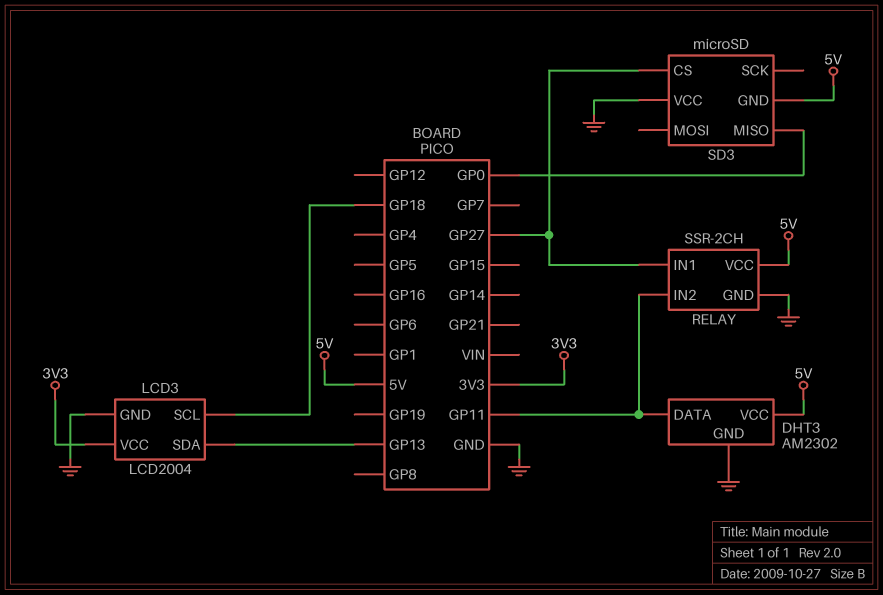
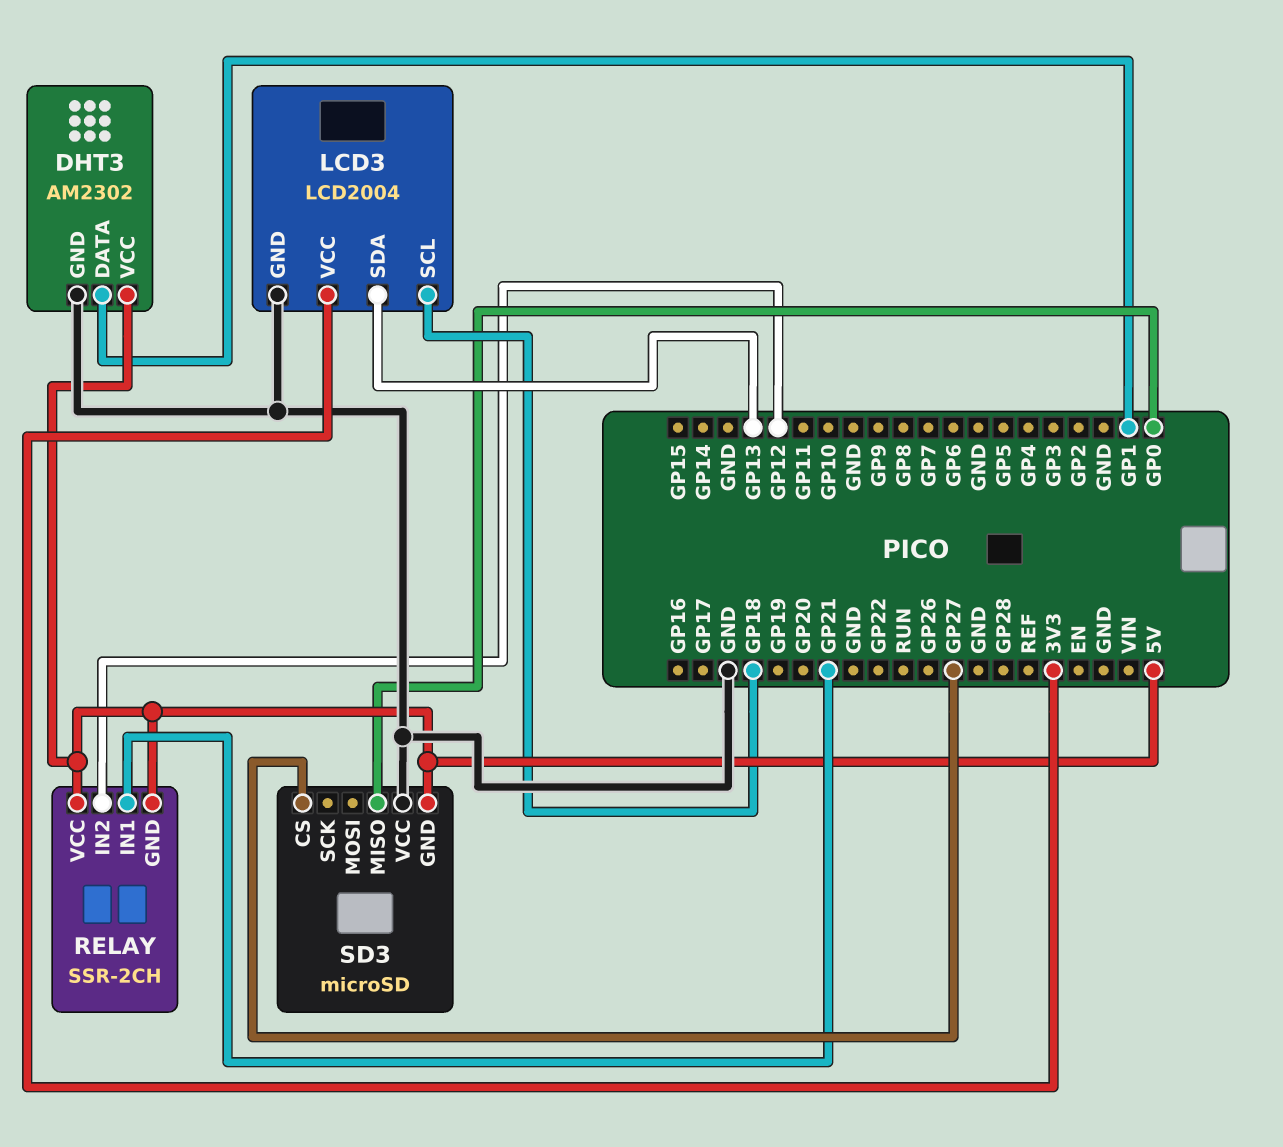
DHT3 pin DATA: GP11 -> GP1
RELAY pin GND: GND -> 5V
RELAY pin IN1: GP27 -> GP21
RELAY pin IN2: GP11 -> GP12

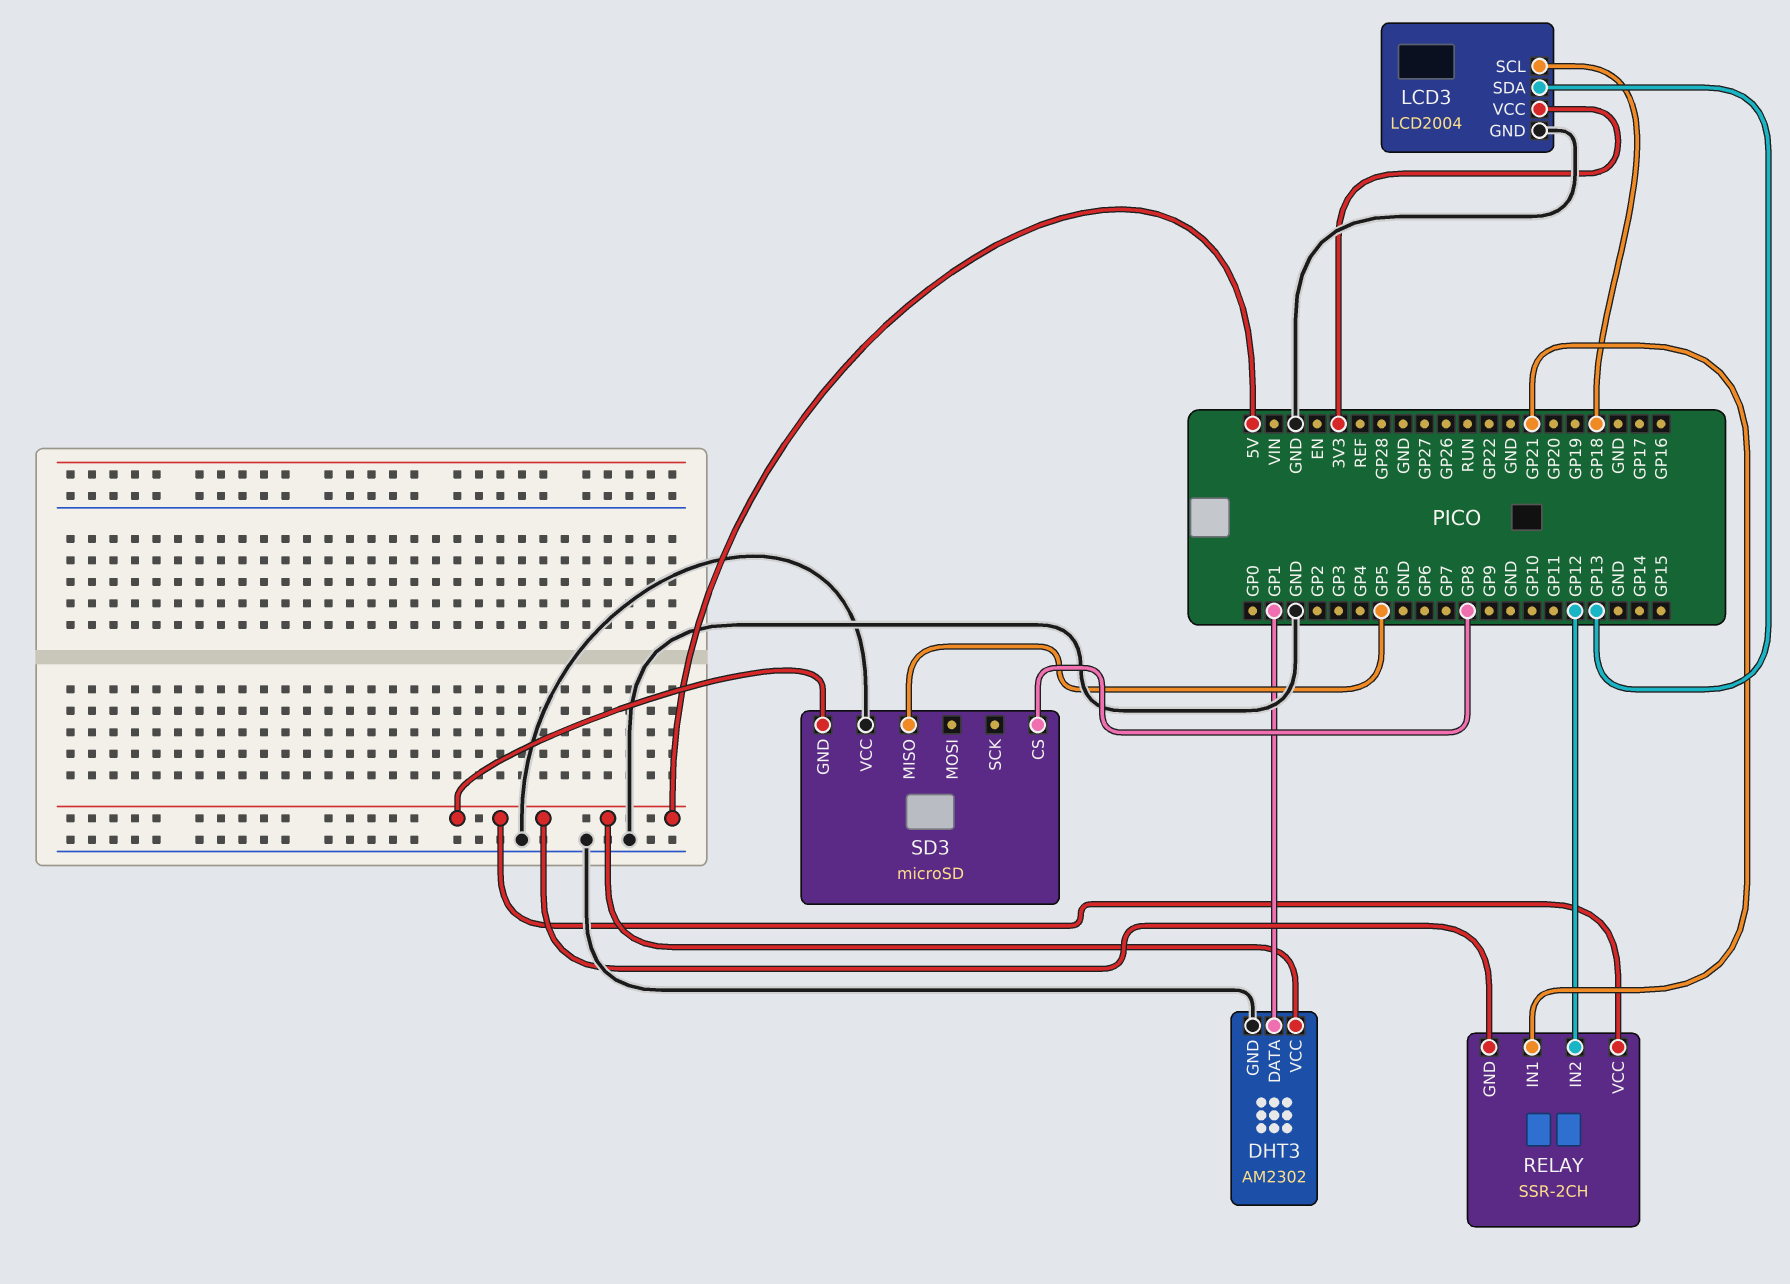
SD3 pin CS: GP27 -> GP8
SD3 pin MISO: GP0 -> GP5

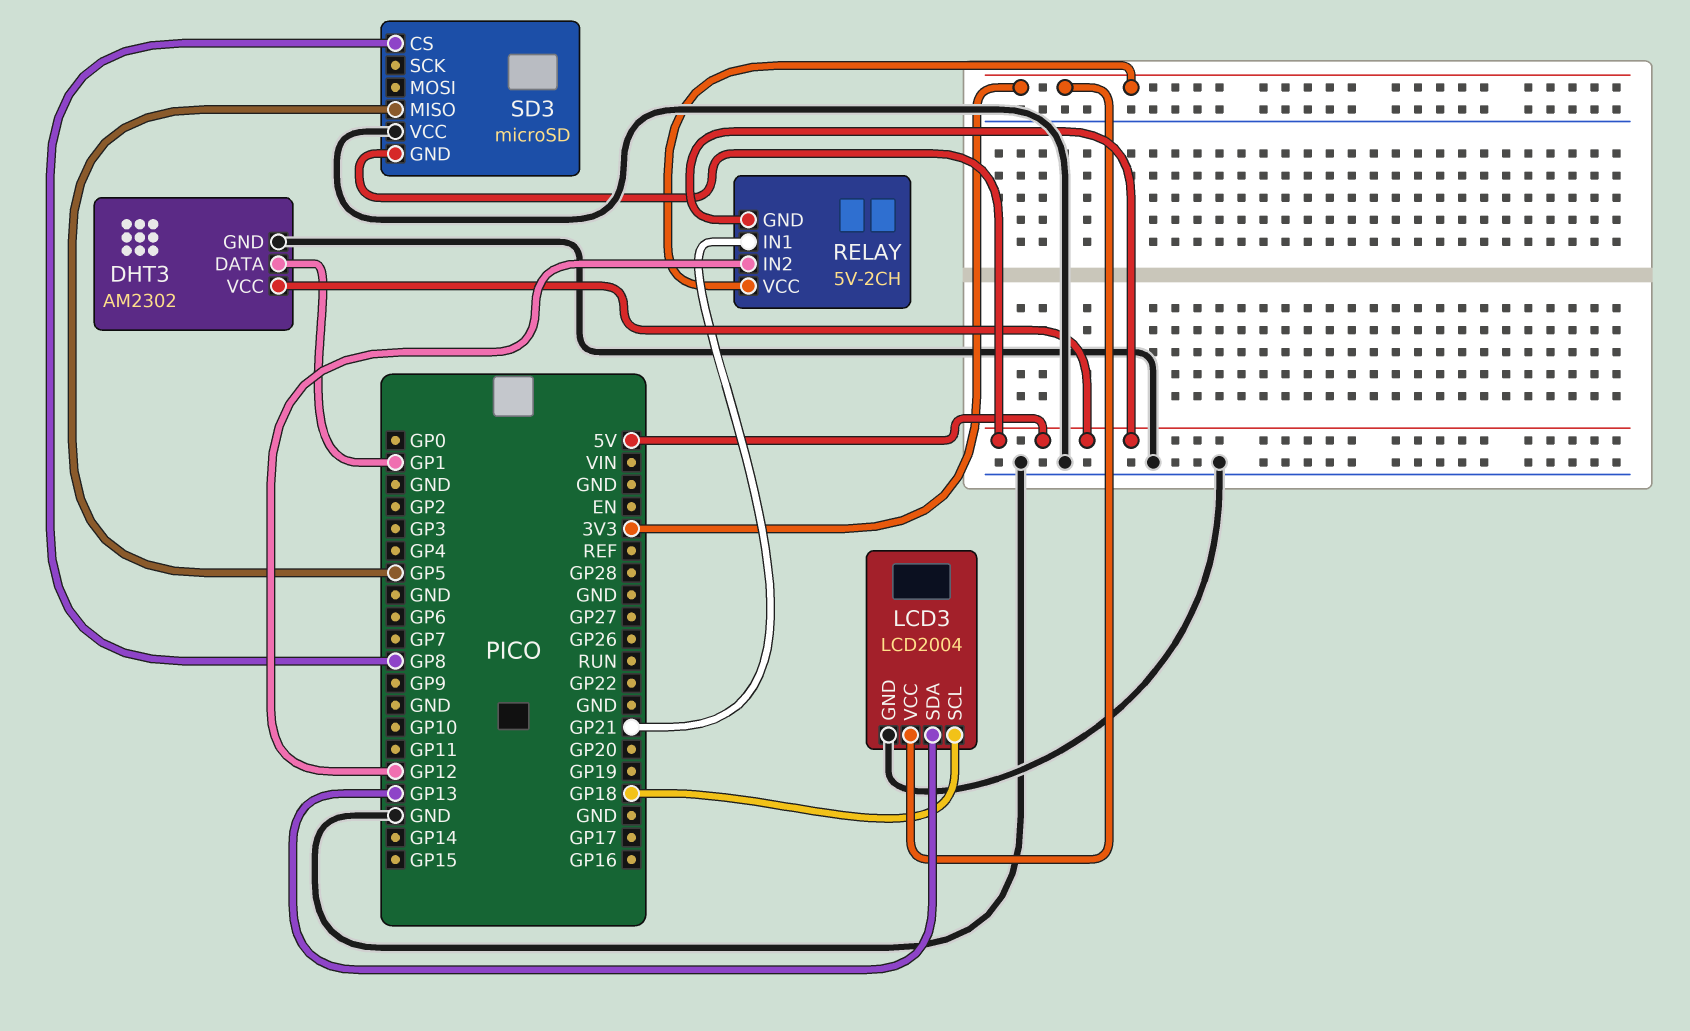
RELAY: SSR-2CH -> 5V-2CH
RELAY pin VCC: 5V -> 3V3

